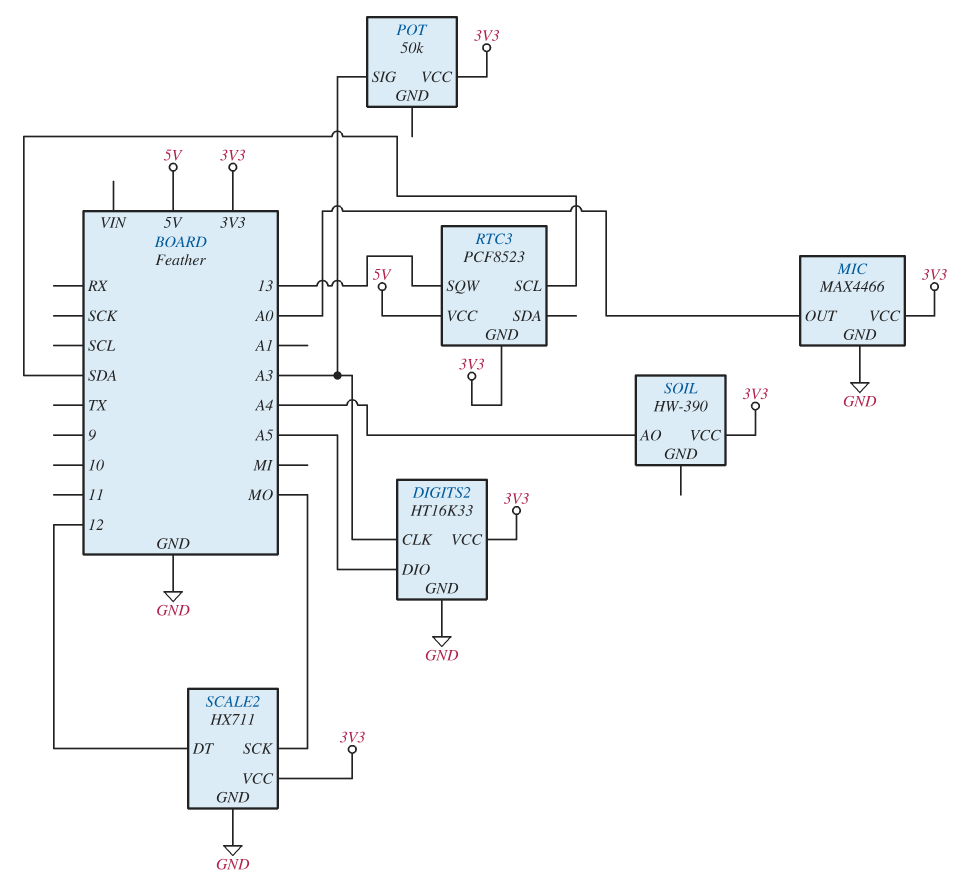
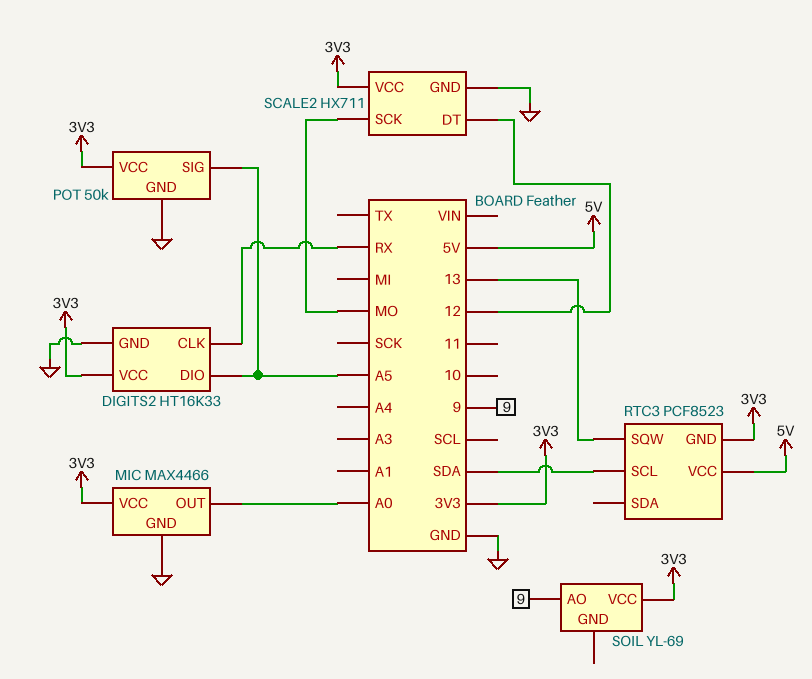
DIGITS2 pin CLK: A3 -> RX
POT pin GND: none -> GND
POT pin SIG: A3 -> A5
SOIL: HW-390 -> YL-69
SOIL pin AO: A4 -> 9

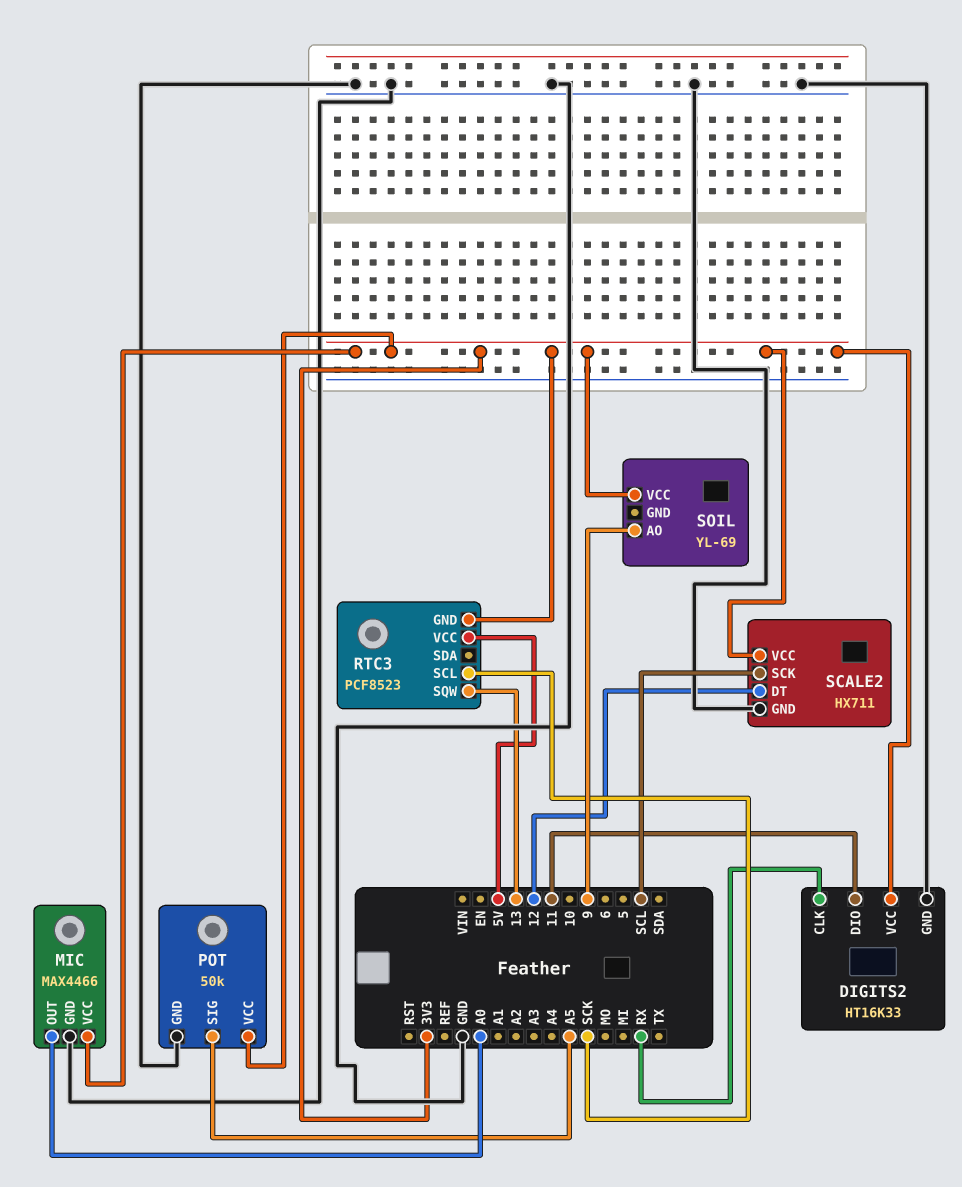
DIGITS2 pin DIO: A5 -> 11
RTC3 pin SCL: SDA -> SCK
SCALE2 pin SCK: MO -> SCL

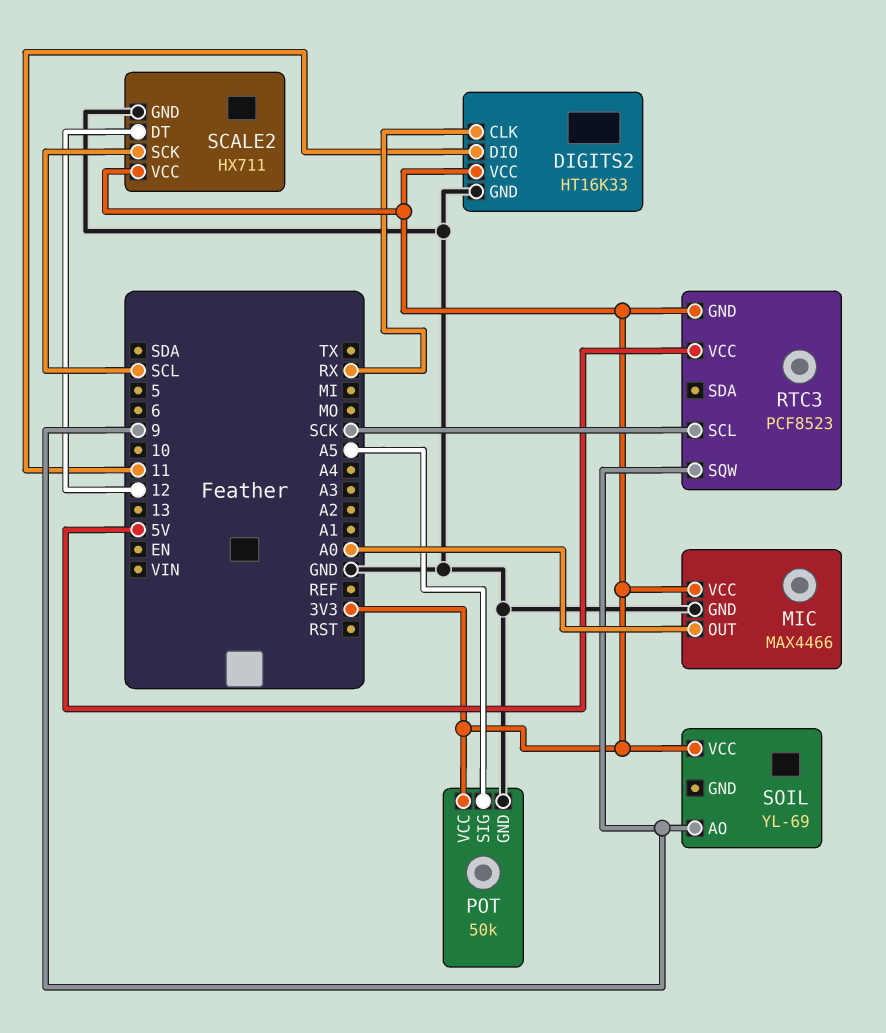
RTC3 pin SQW: 13 -> 9

